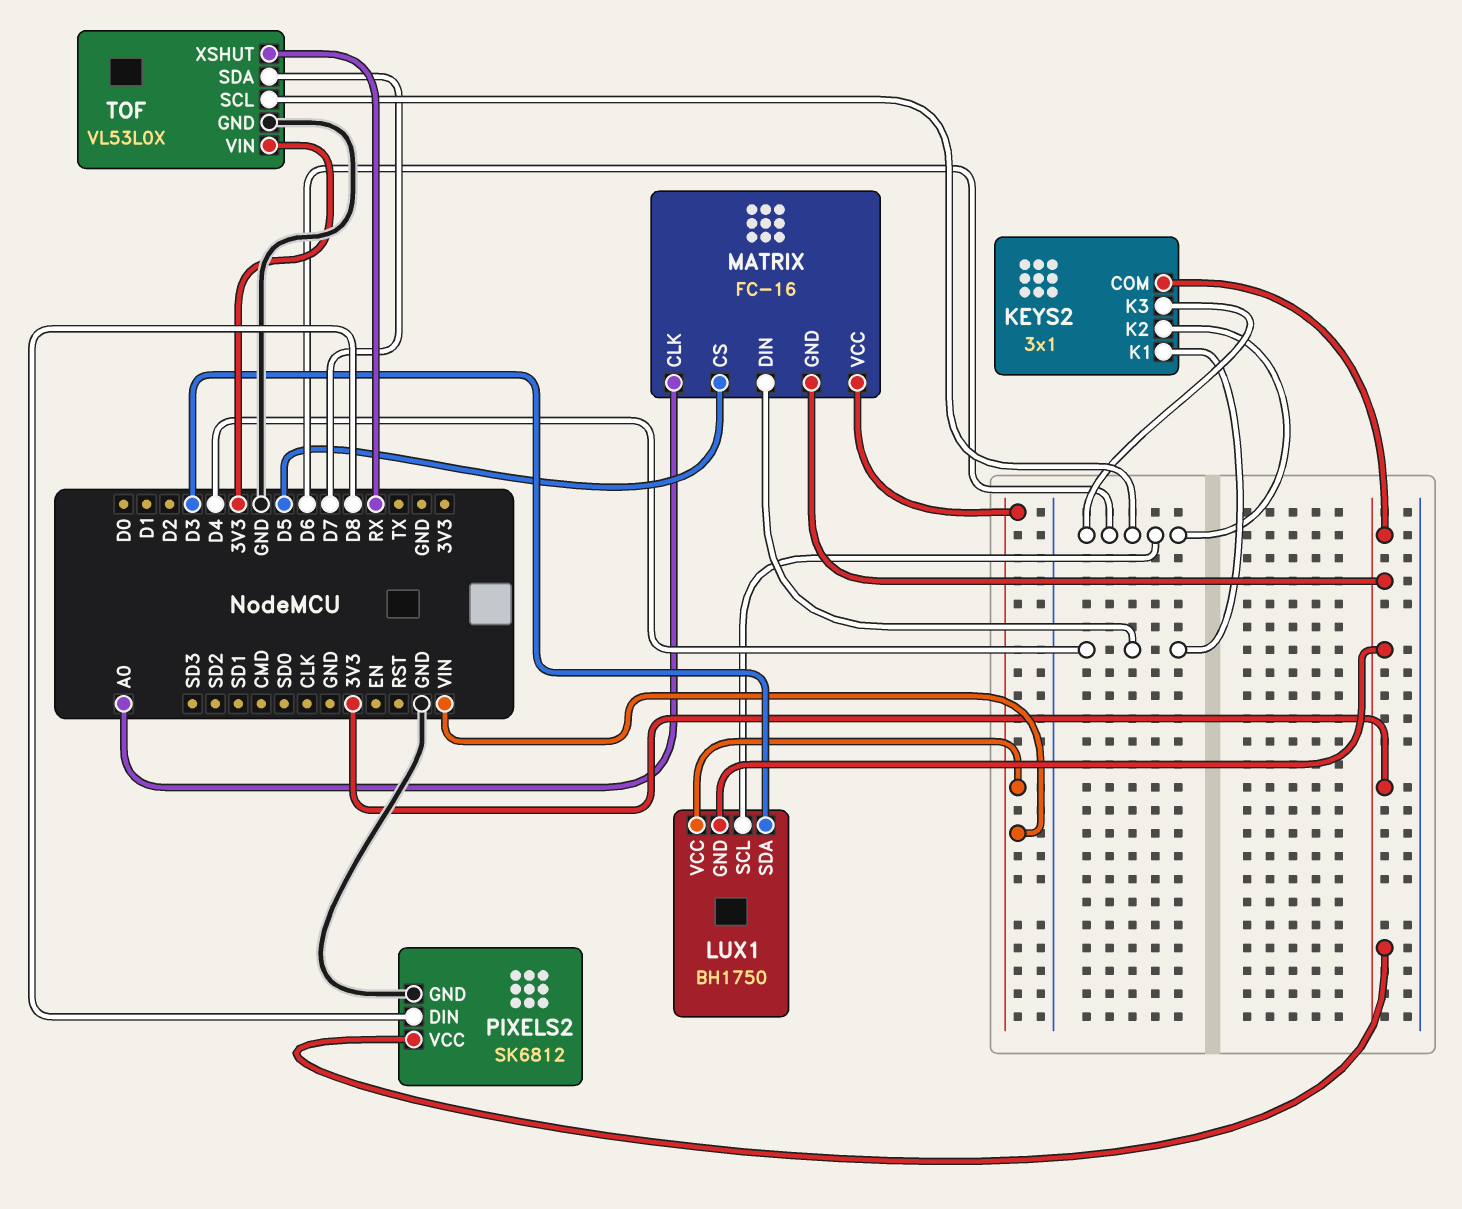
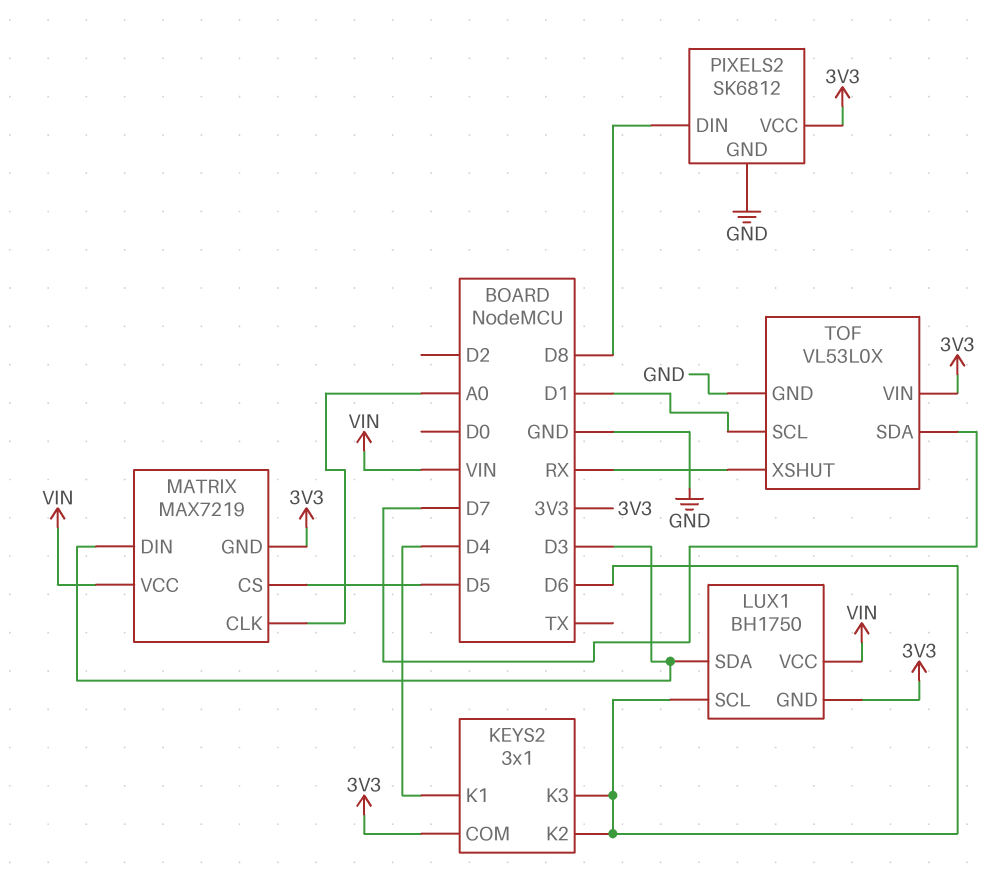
MATRIX: FC-16 -> MAX7219
MATRIX pin DIN: D4 -> D3
TOF pin SCL: D6 -> D1

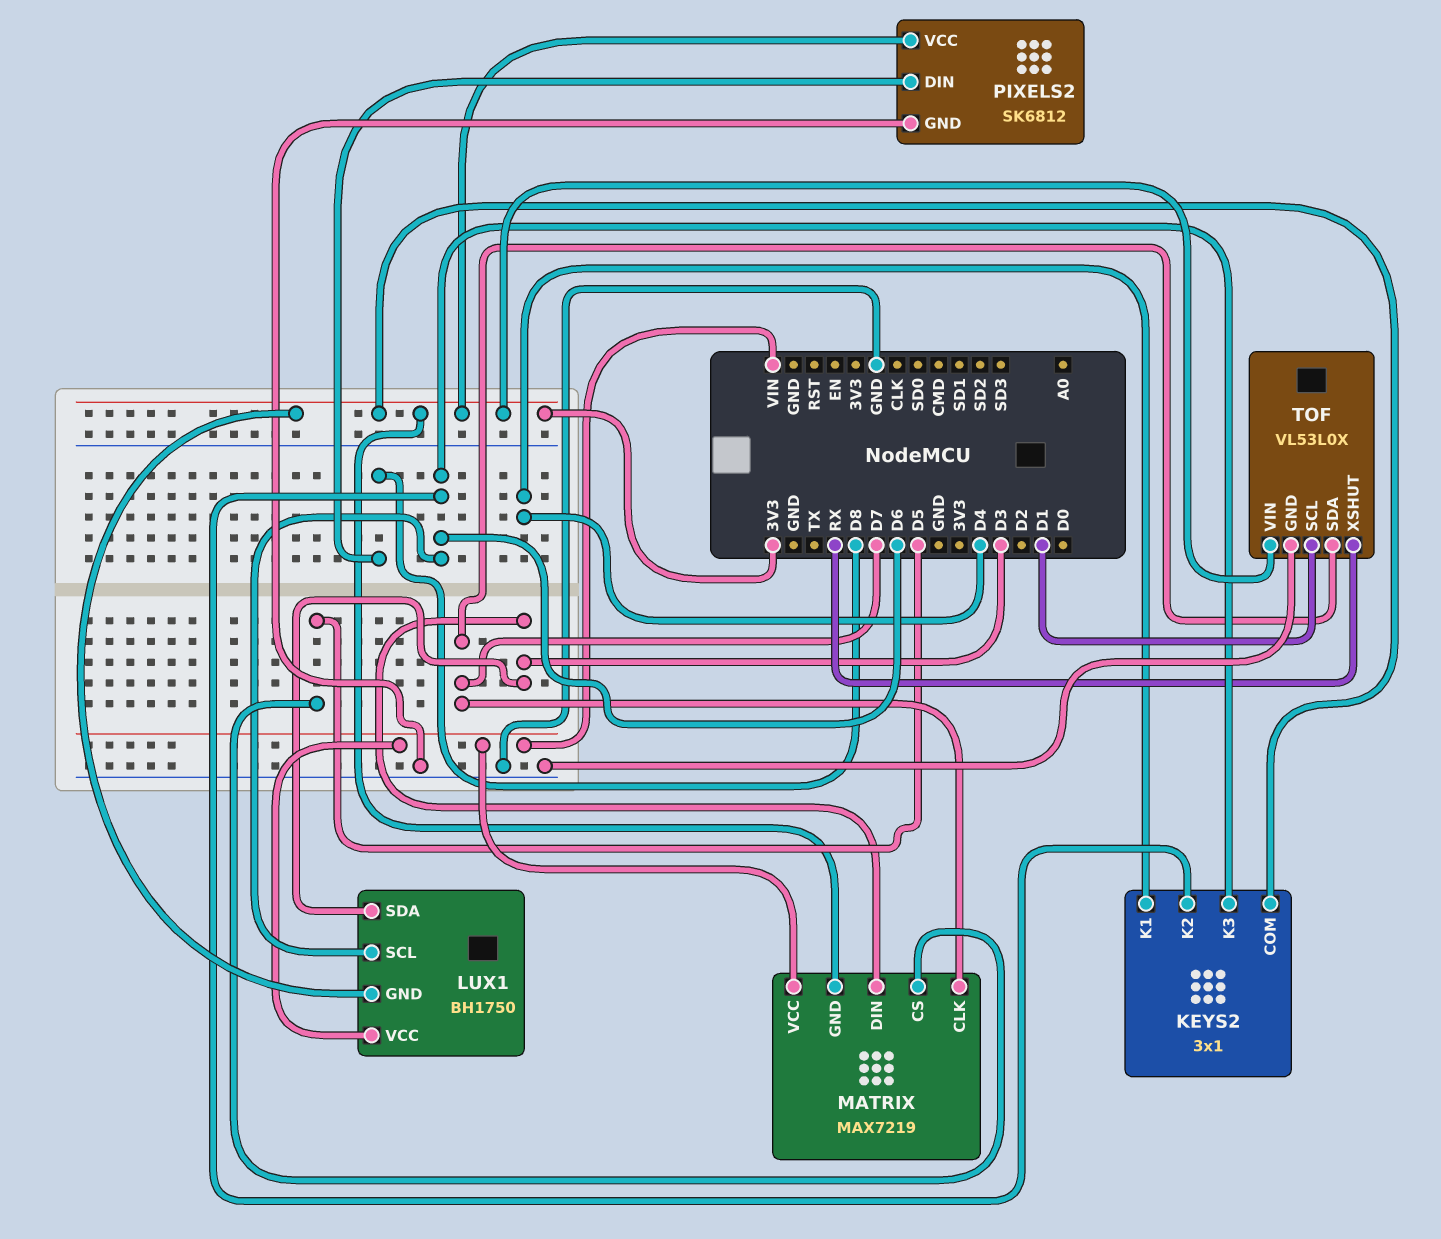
MATRIX pin CLK: A0 -> D7

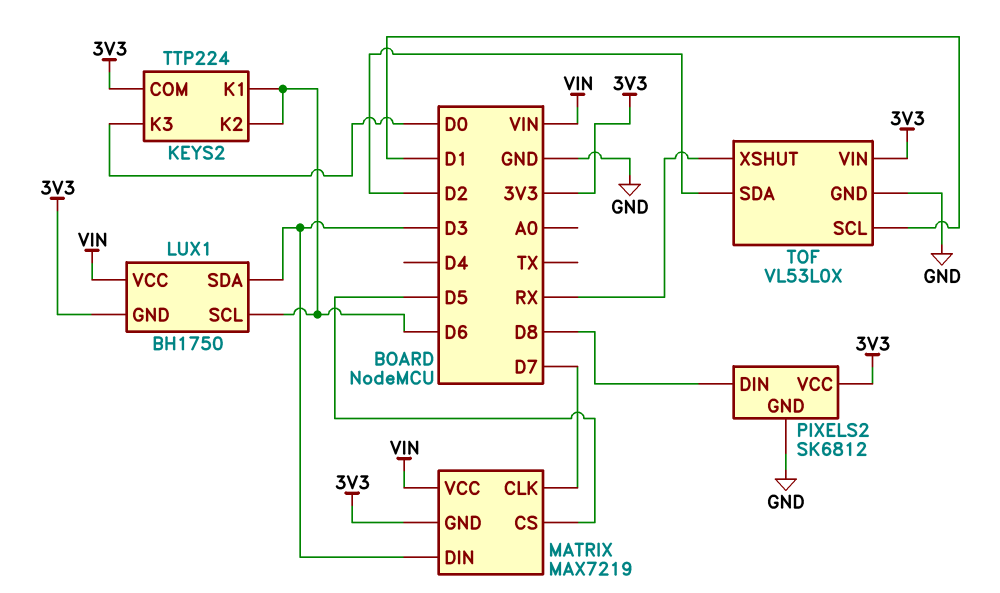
KEYS2: 3x1 -> TTP224
KEYS2 pin K1: D4 -> D6
KEYS2 pin K3: D6 -> D0
TOF pin SDA: D7 -> D2

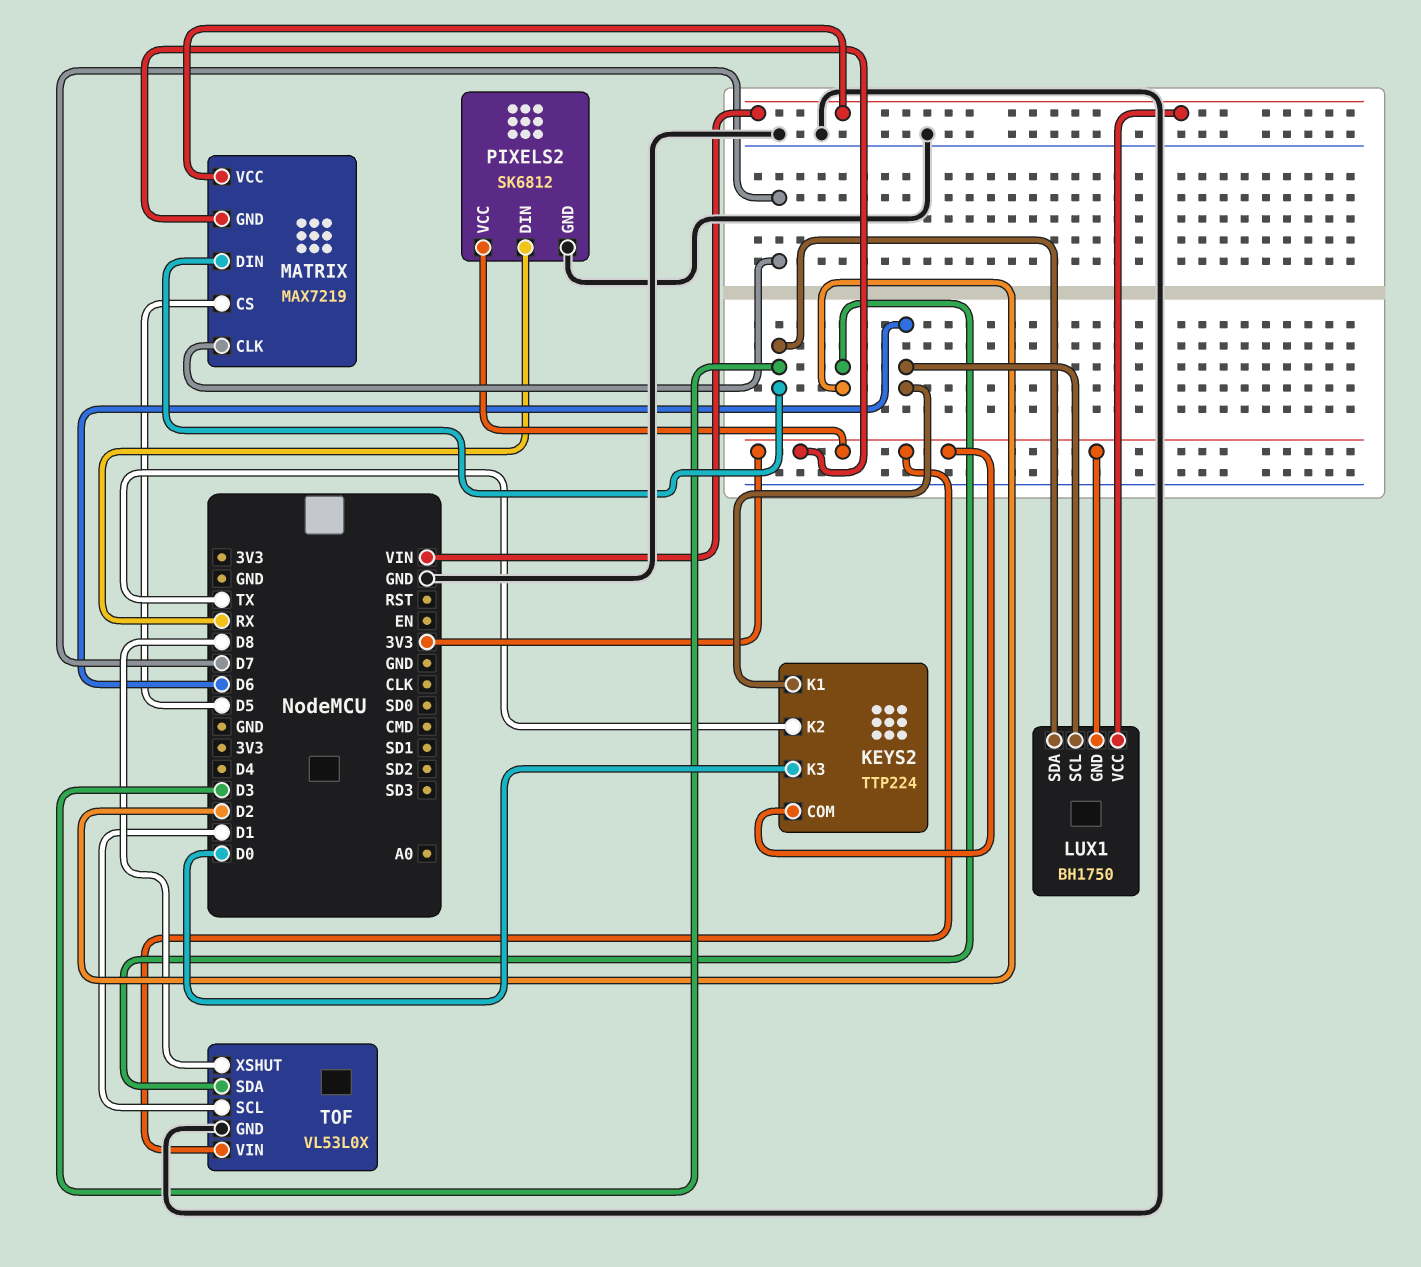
KEYS2 pin K2: D6 -> TX
PIXELS2 pin DIN: D8 -> RX
TOF pin XSHUT: RX -> D8

